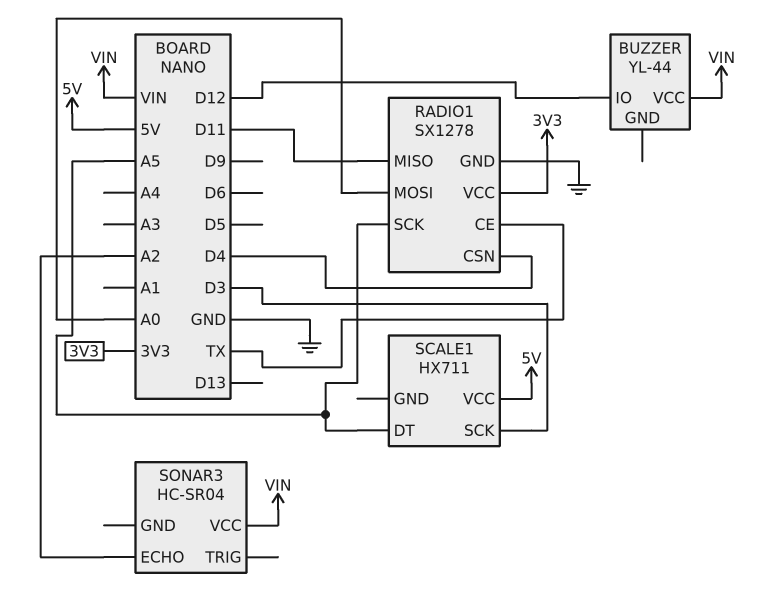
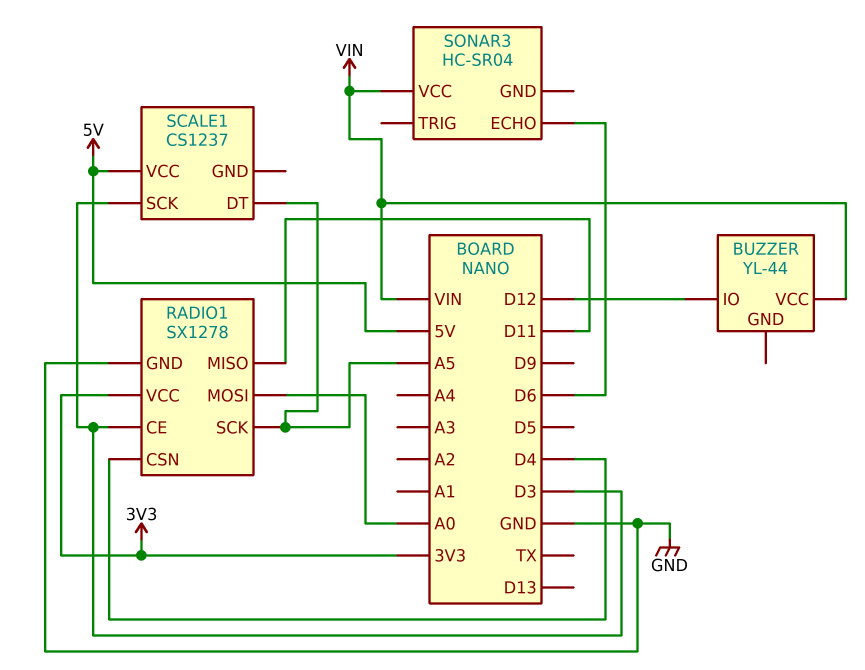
RADIO1 pin CE: TX -> D3
SCALE1: HX711 -> CS1237
SONAR3 pin ECHO: A2 -> D6

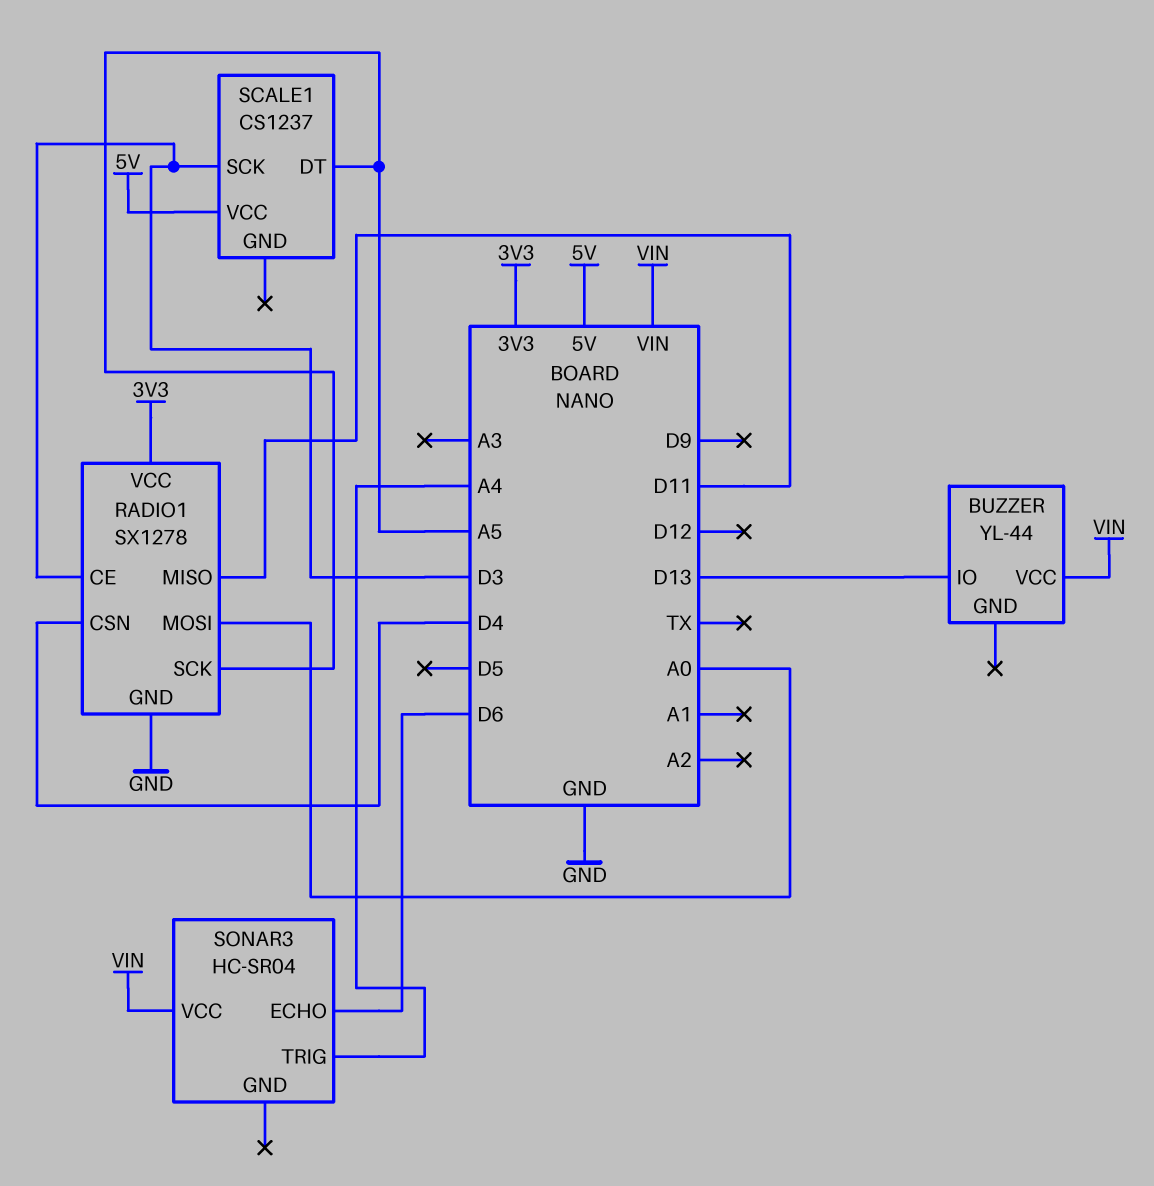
BUZZER pin IO: D12 -> D13
SONAR3 pin TRIG: none -> A4

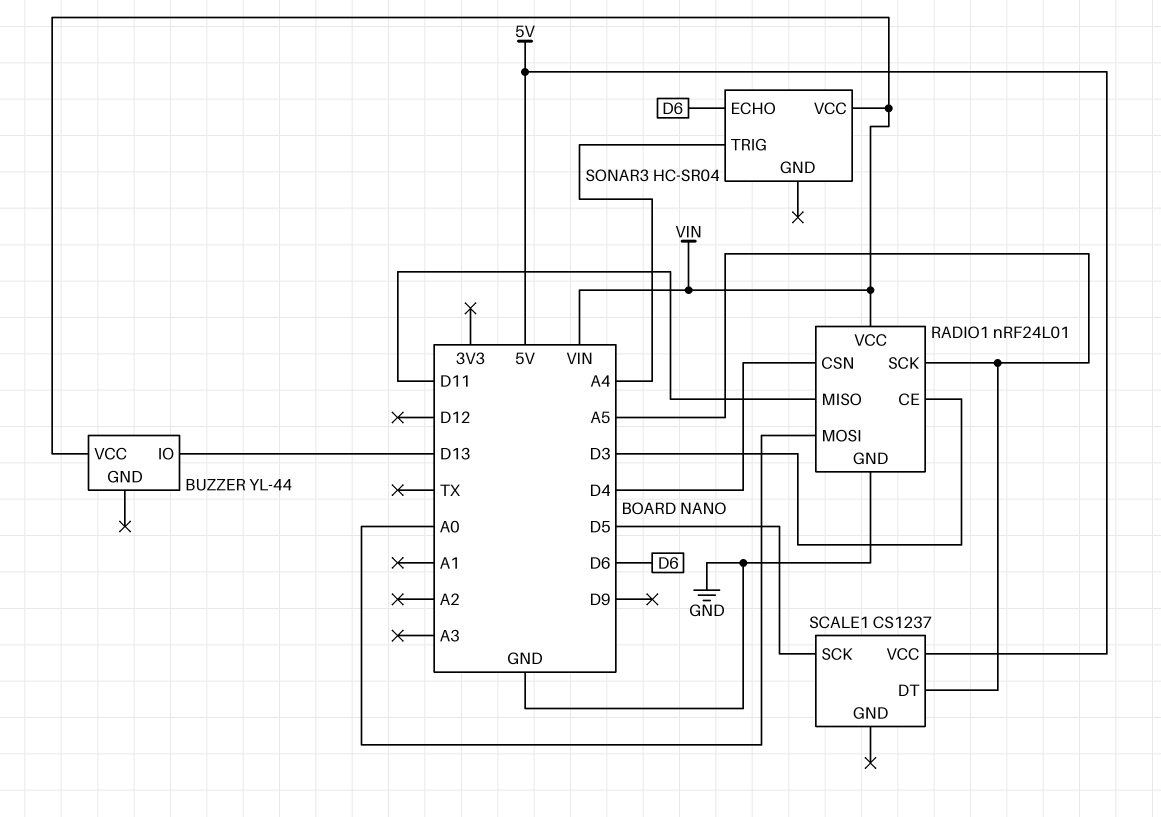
RADIO1: SX1278 -> nRF24L01
RADIO1 pin VCC: 3V3 -> VIN
SCALE1 pin SCK: D3 -> D5

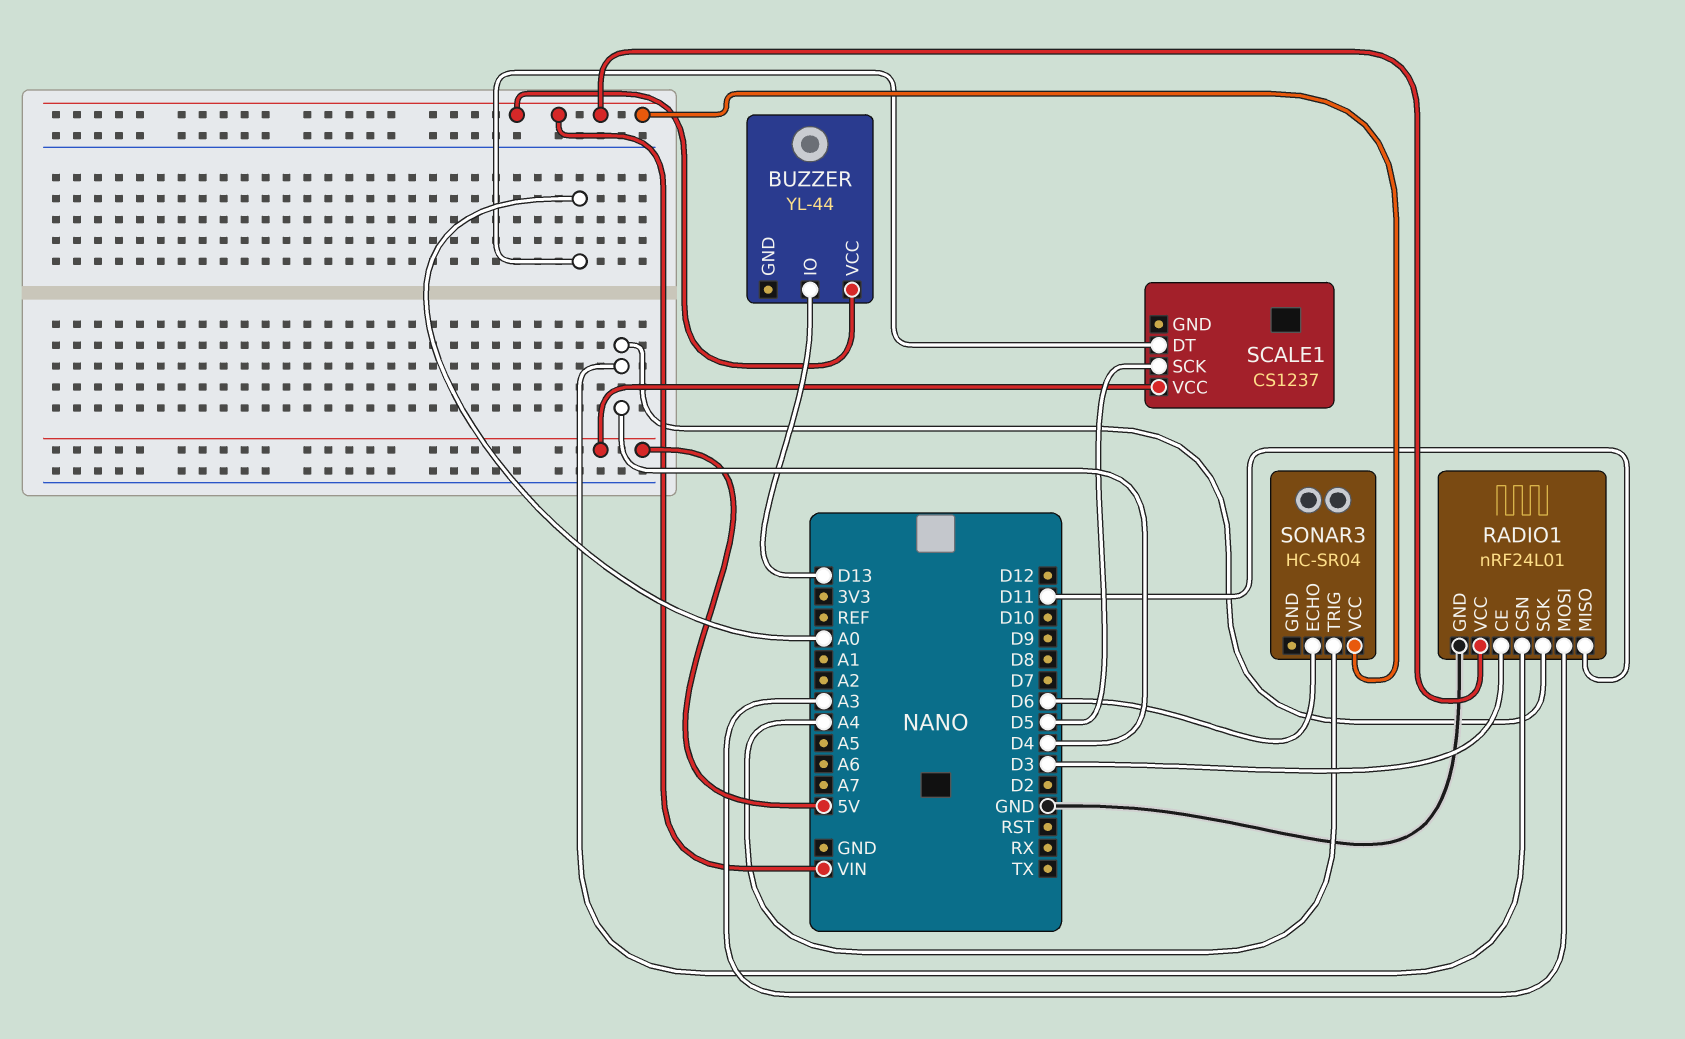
RADIO1 pin MOSI: A0 -> A3
RADIO1 pin SCK: A5 -> D4
SCALE1 pin DT: A5 -> A0

